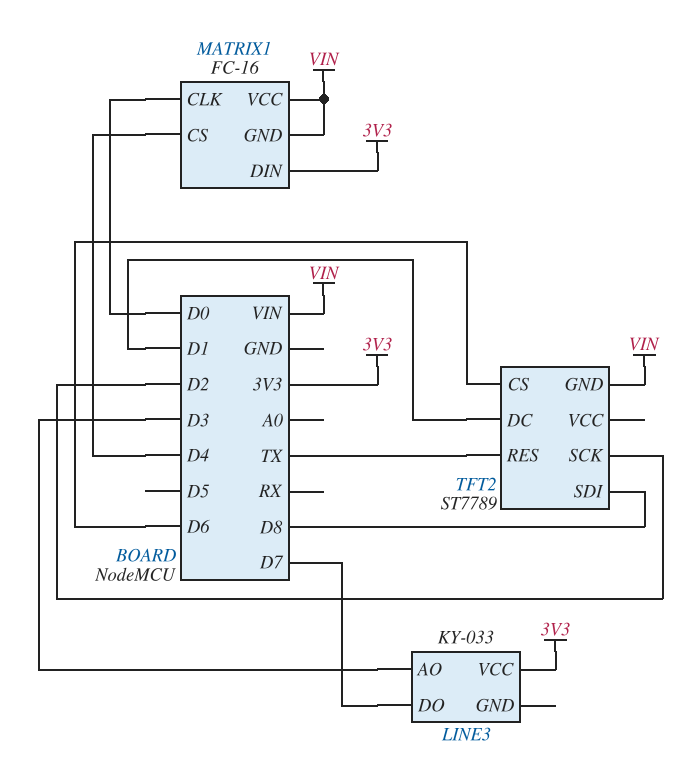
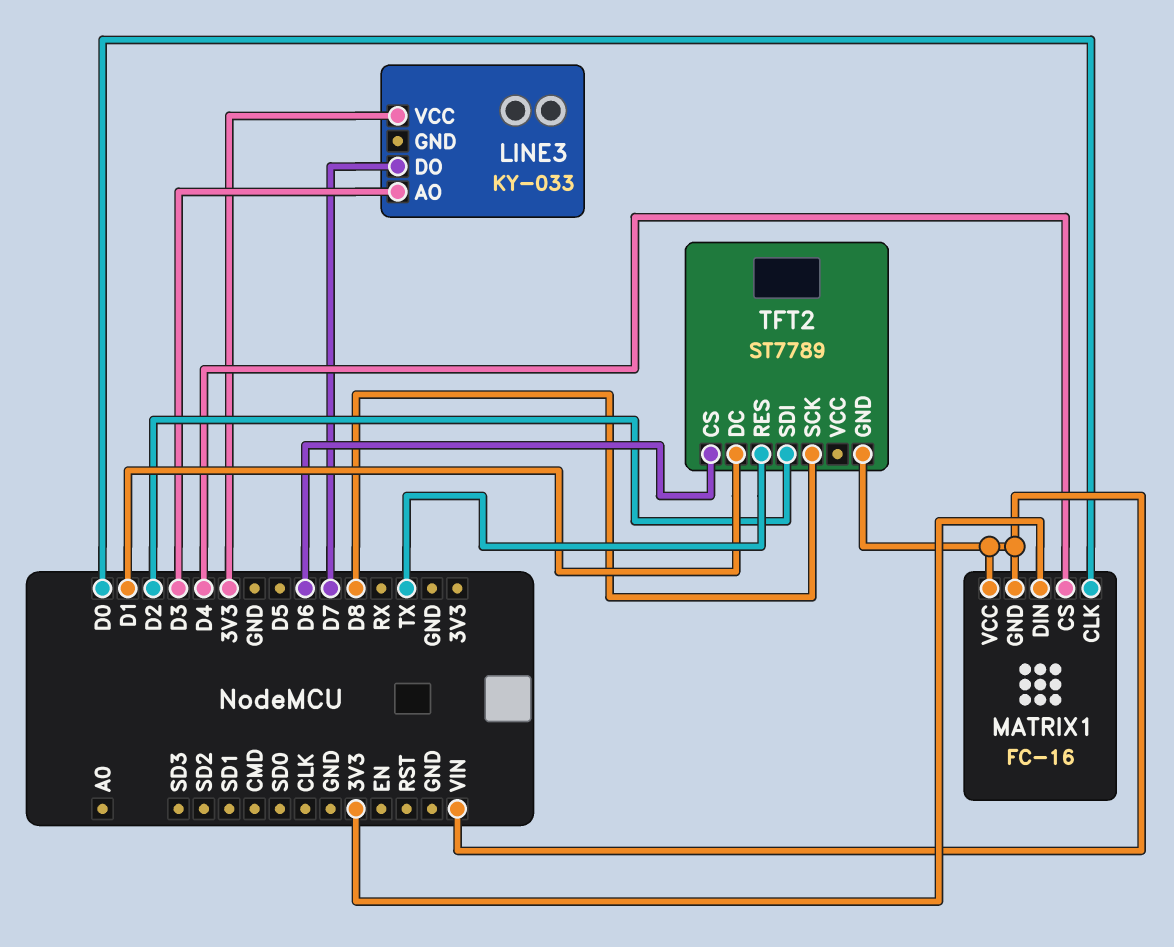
TFT2 pin SCK: D2 -> D8
TFT2 pin SDI: D8 -> D2

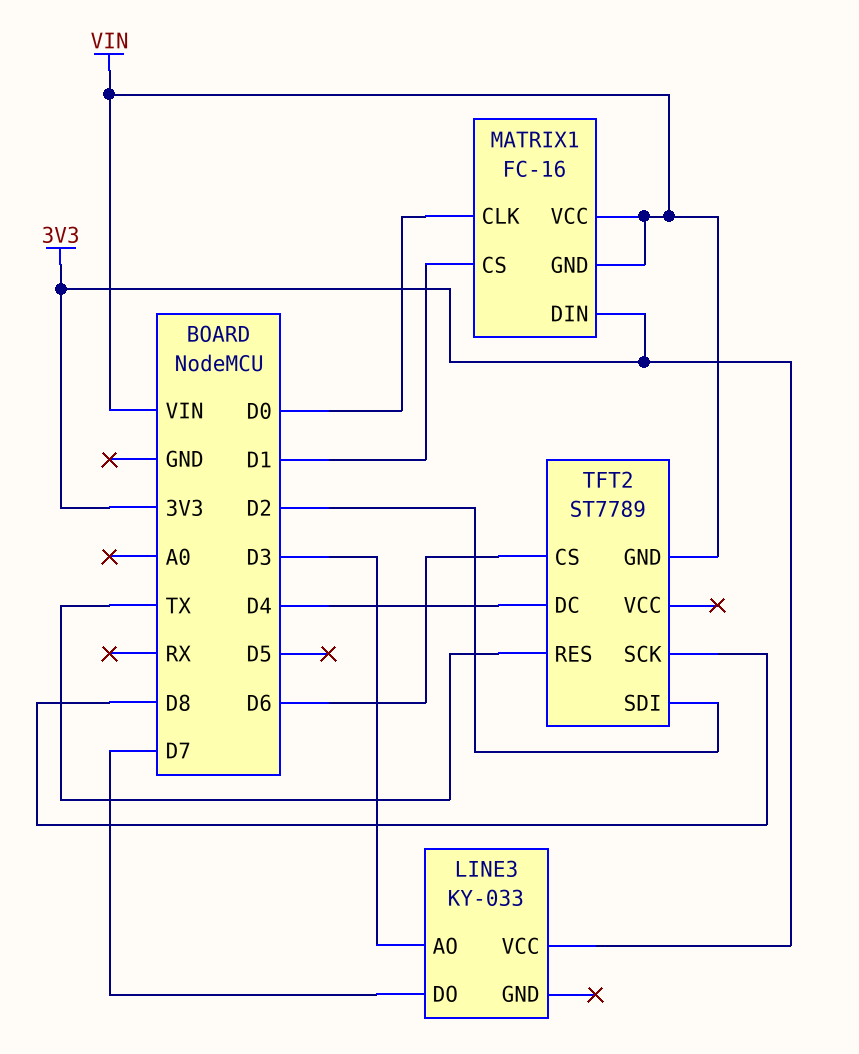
MATRIX1 pin CS: D4 -> D1
TFT2 pin DC: D1 -> D4

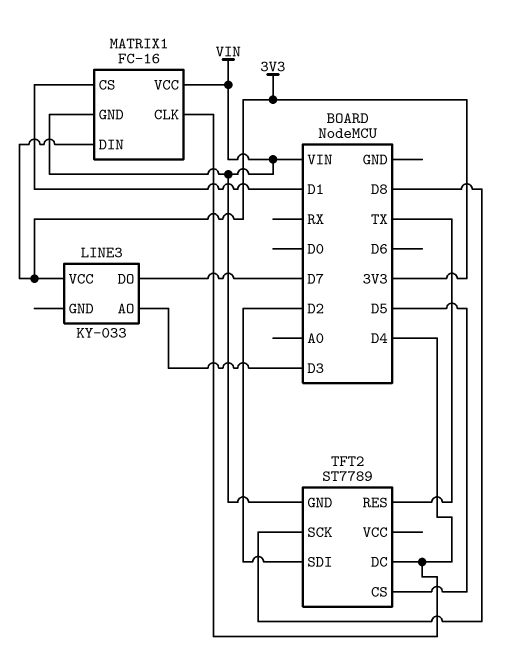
MATRIX1 pin CLK: D0 -> D4
TFT2 pin CS: D6 -> D5

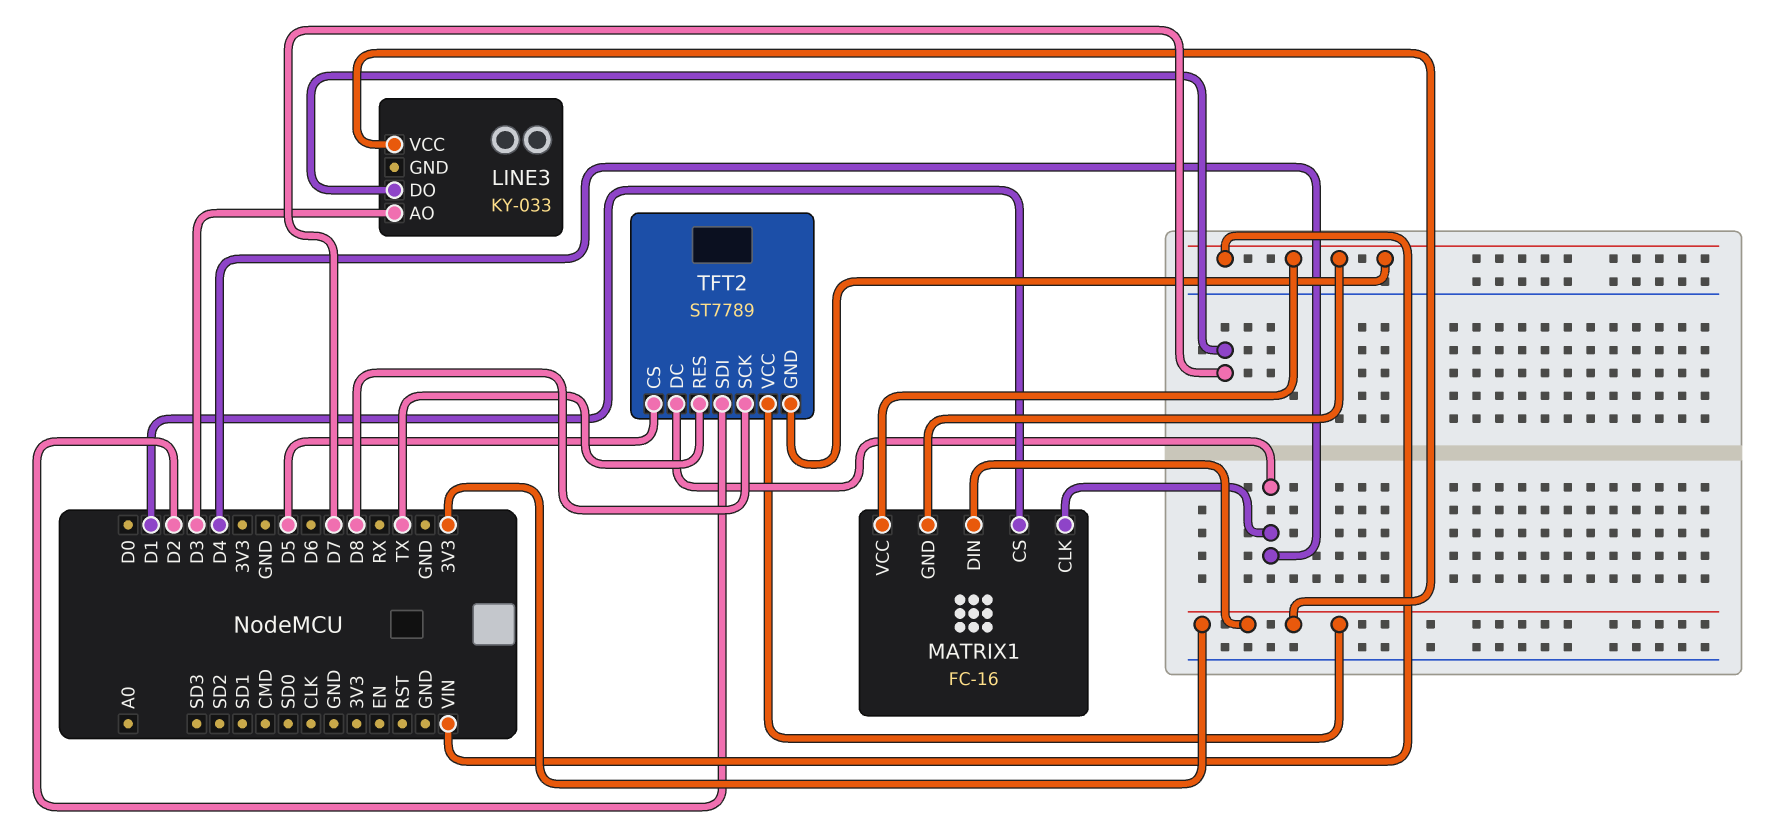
TFT2 pin VCC: none -> 3V3

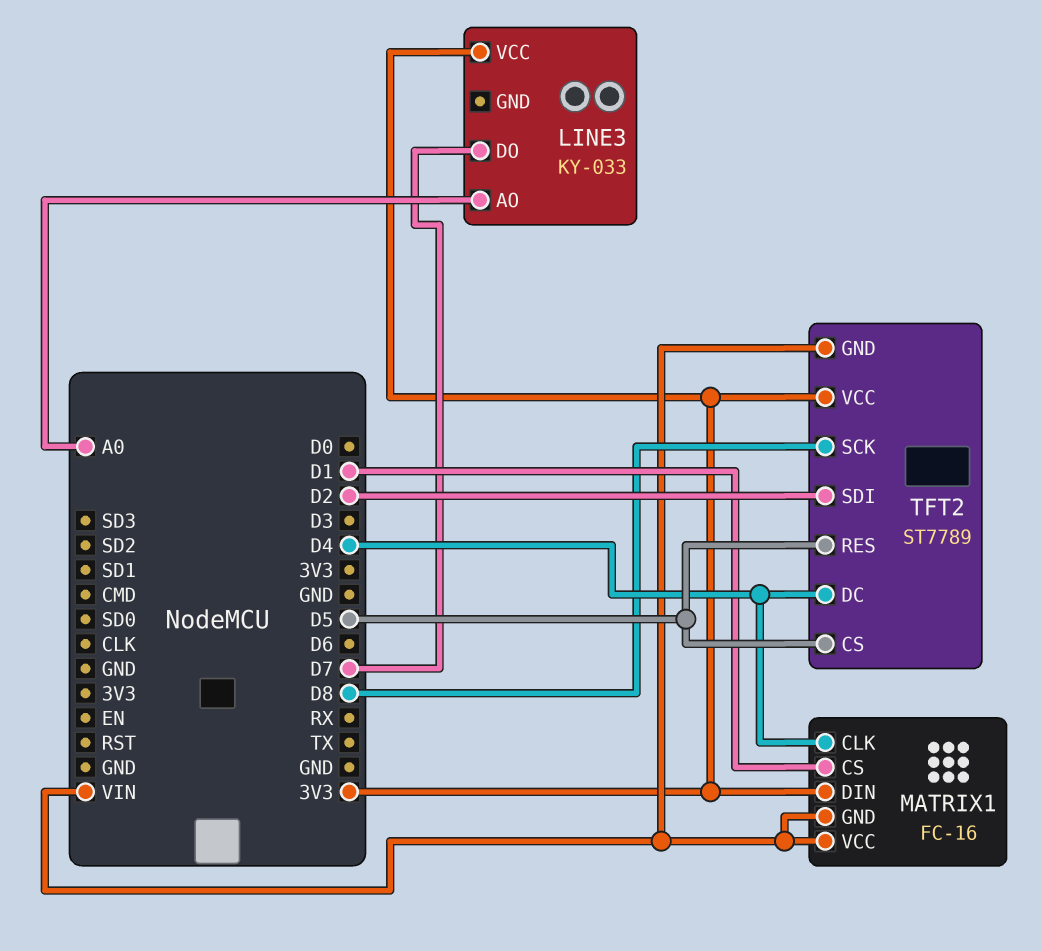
LINE3 pin AO: D3 -> A0
TFT2 pin RES: TX -> D5

